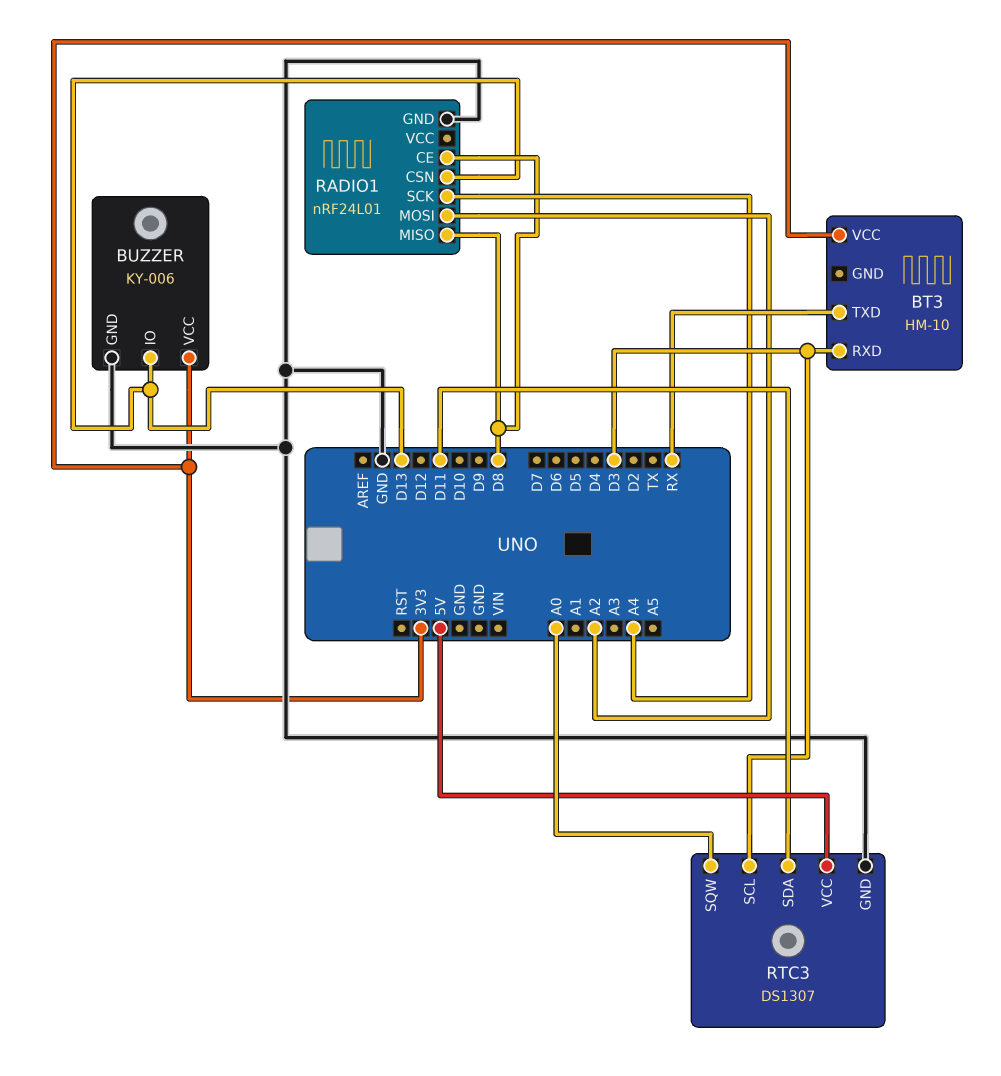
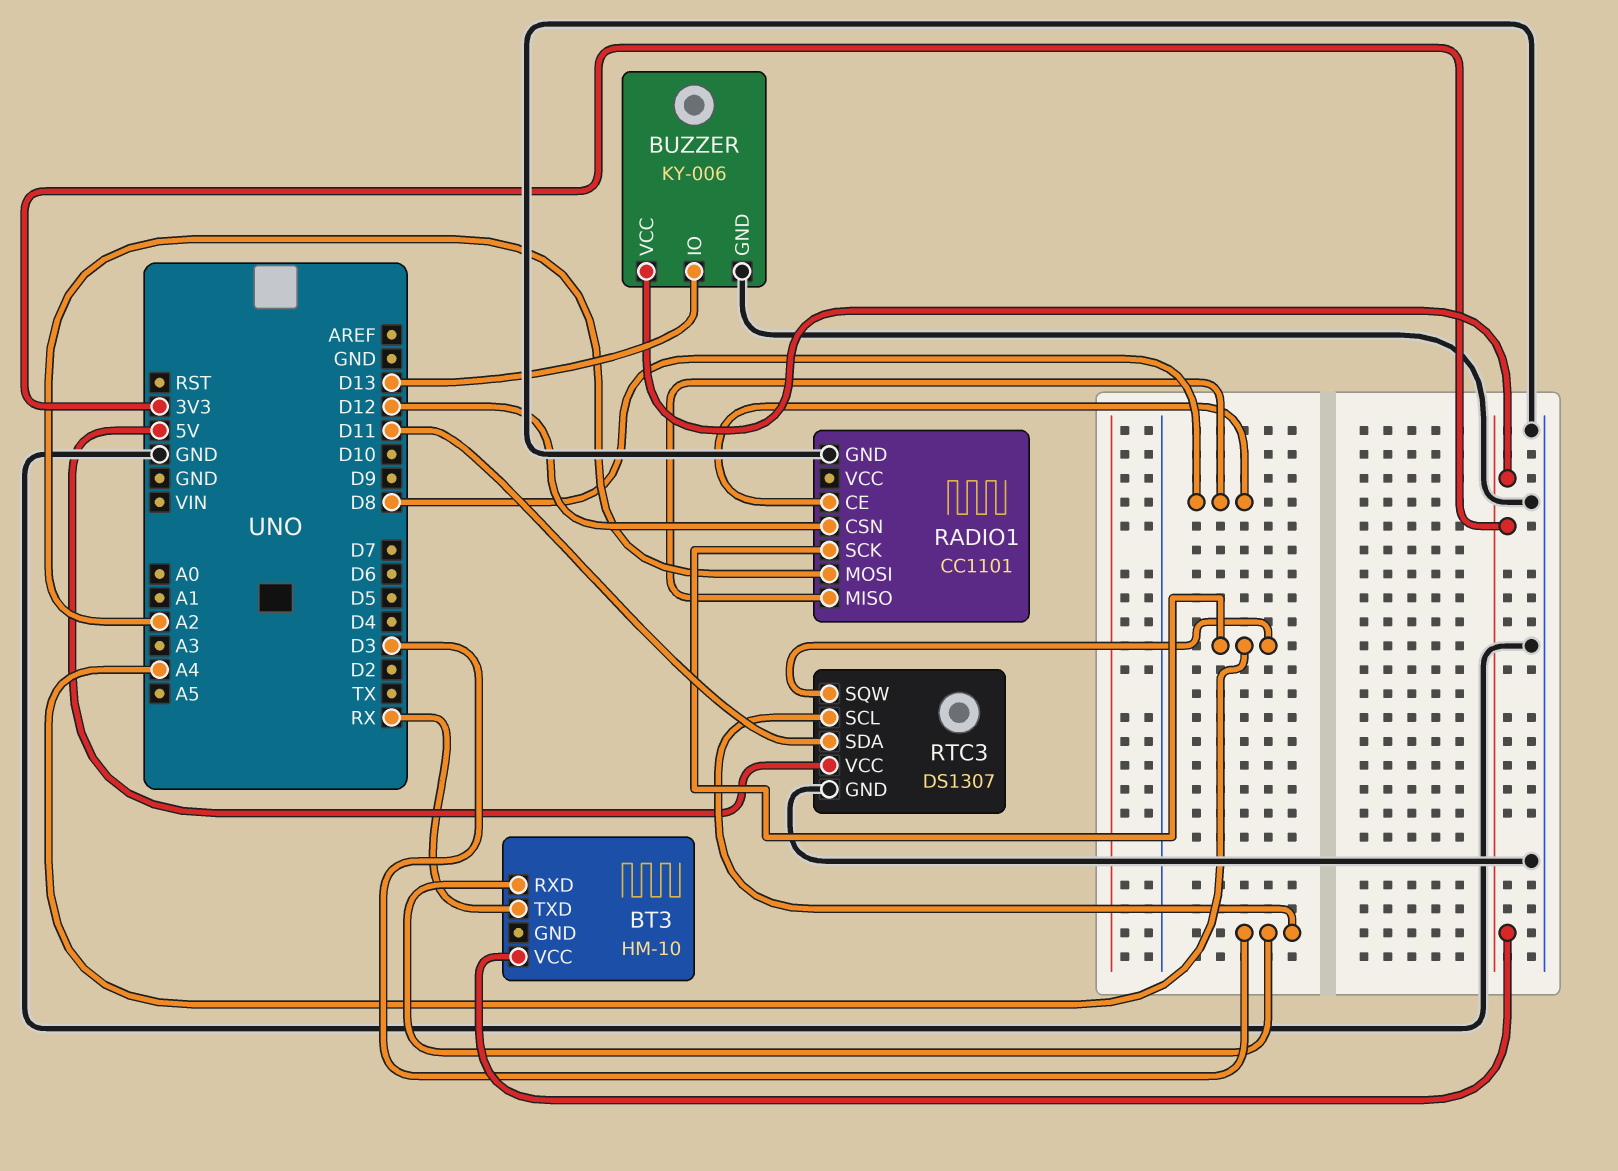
RADIO1: nRF24L01 -> CC1101
RADIO1 pin CSN: D13 -> D12
RTC3 pin SQW: A0 -> A4

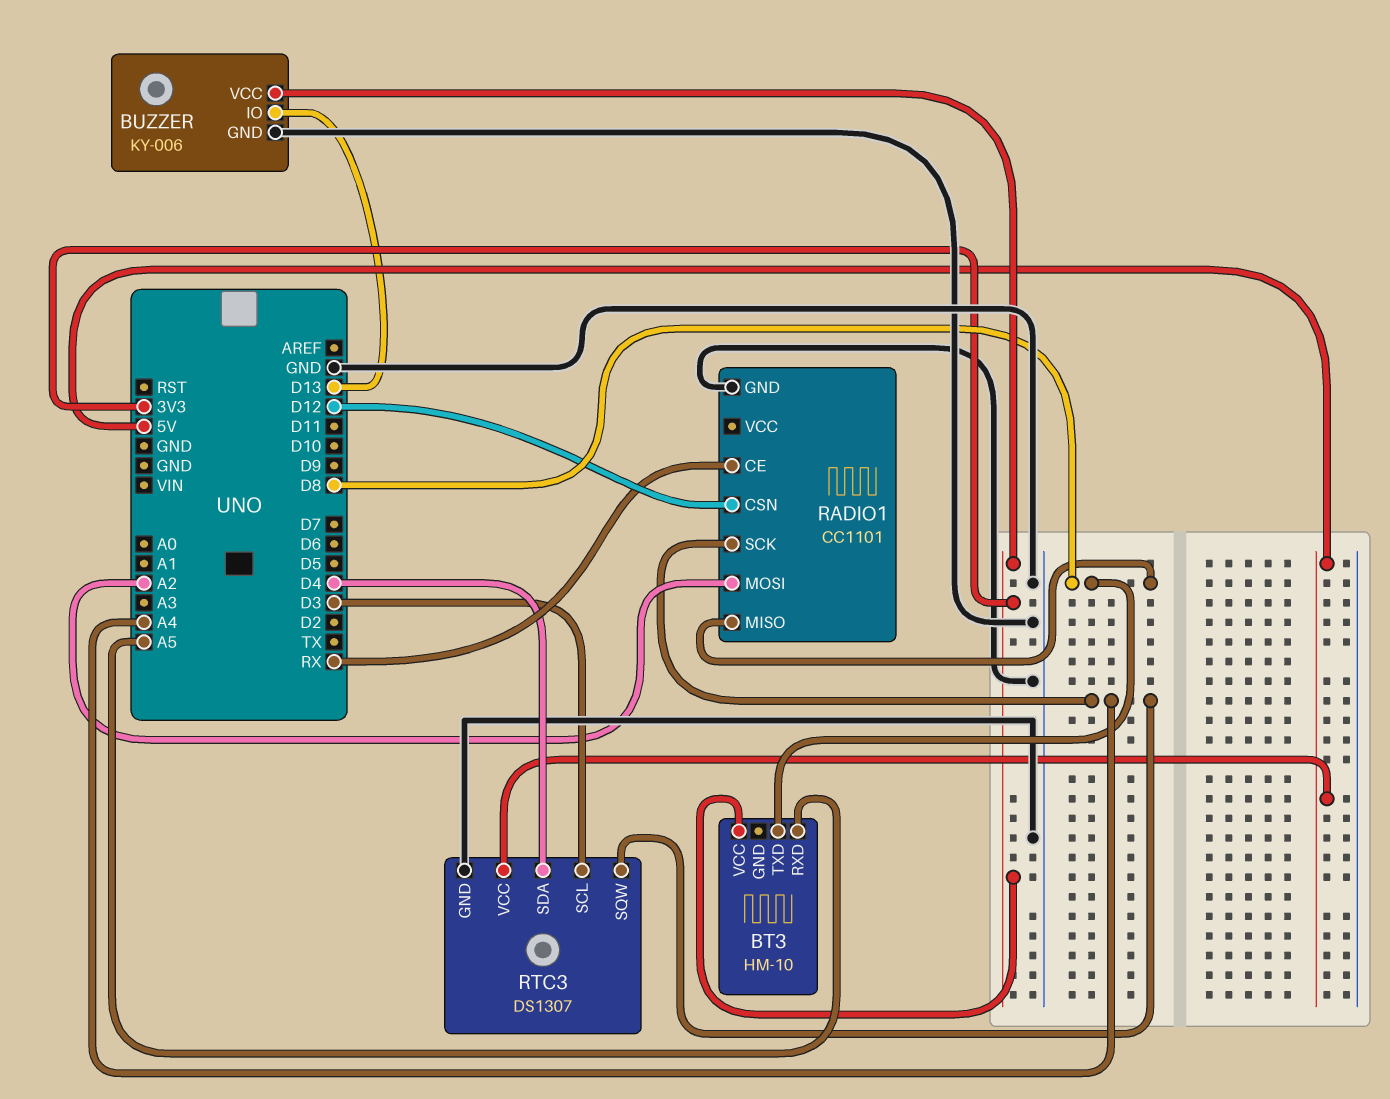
BT3 pin RXD: D3 -> A5
BT3 pin TXD: RX -> D8
RADIO1 pin CE: D8 -> RX
RTC3 pin SDA: D11 -> D4

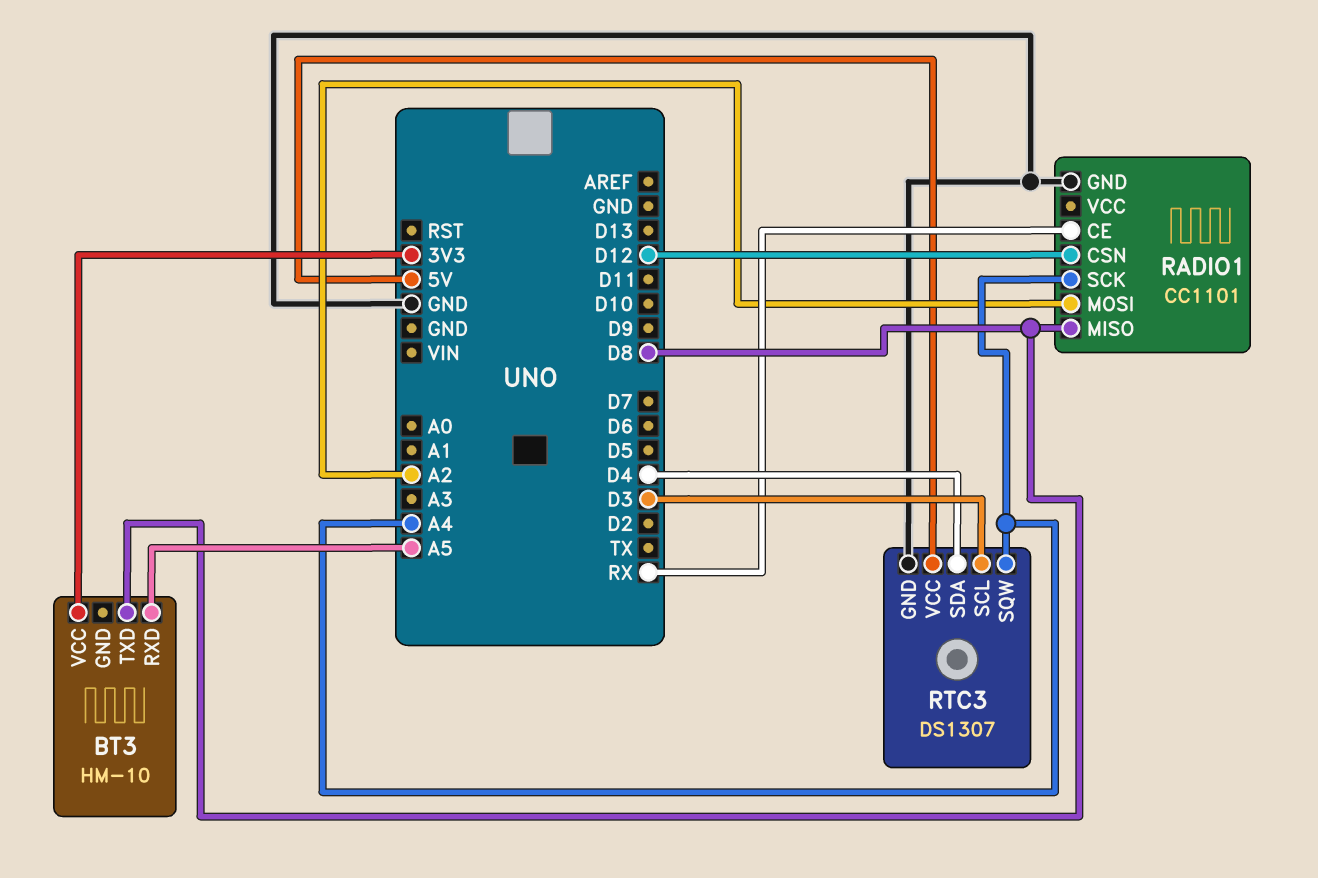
BUZZER: KY-006 -> none
BUZZER pin GND: GND -> none
BUZZER pin IO: D13 -> none
BUZZER pin VCC: 3V3 -> none

